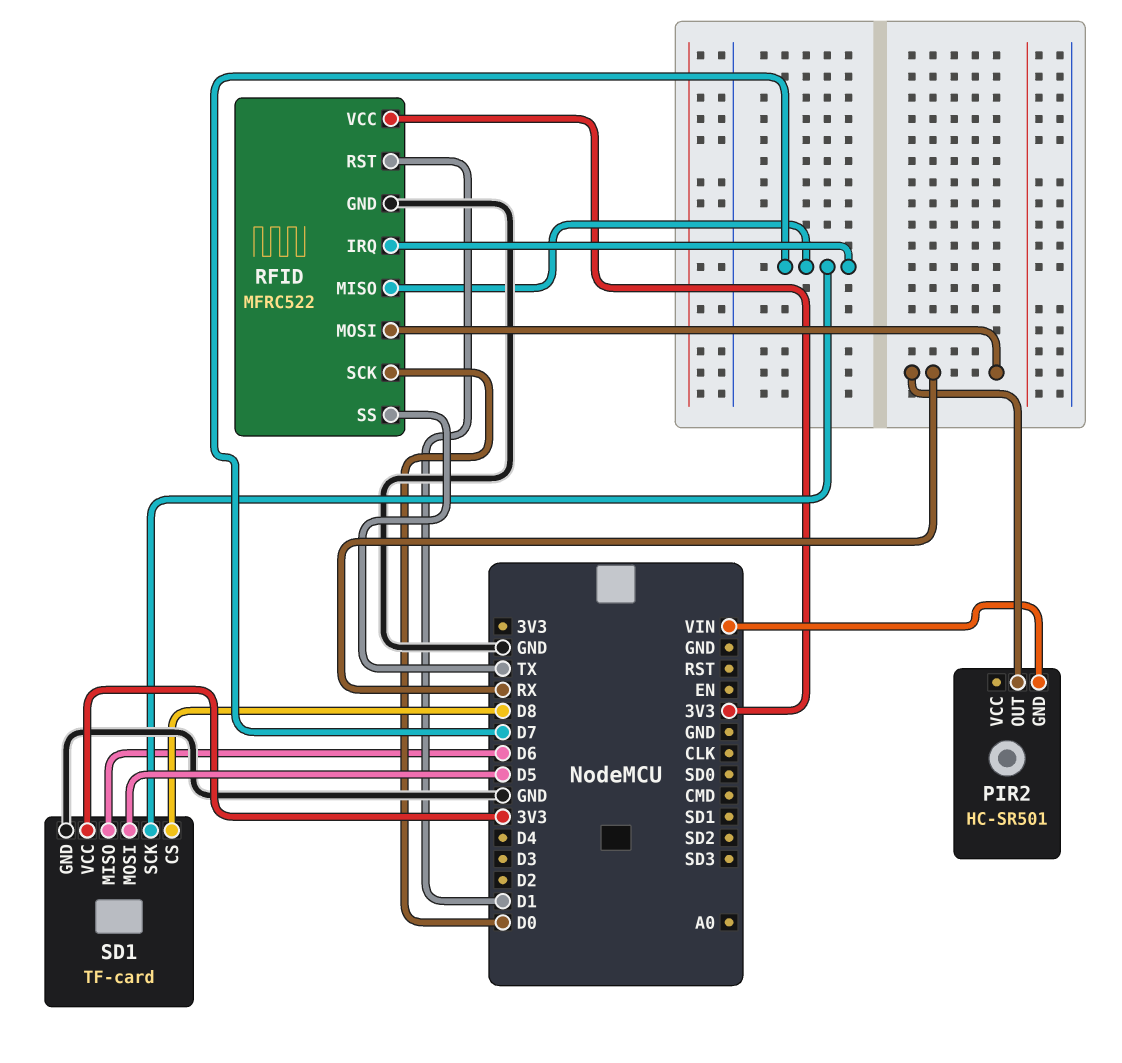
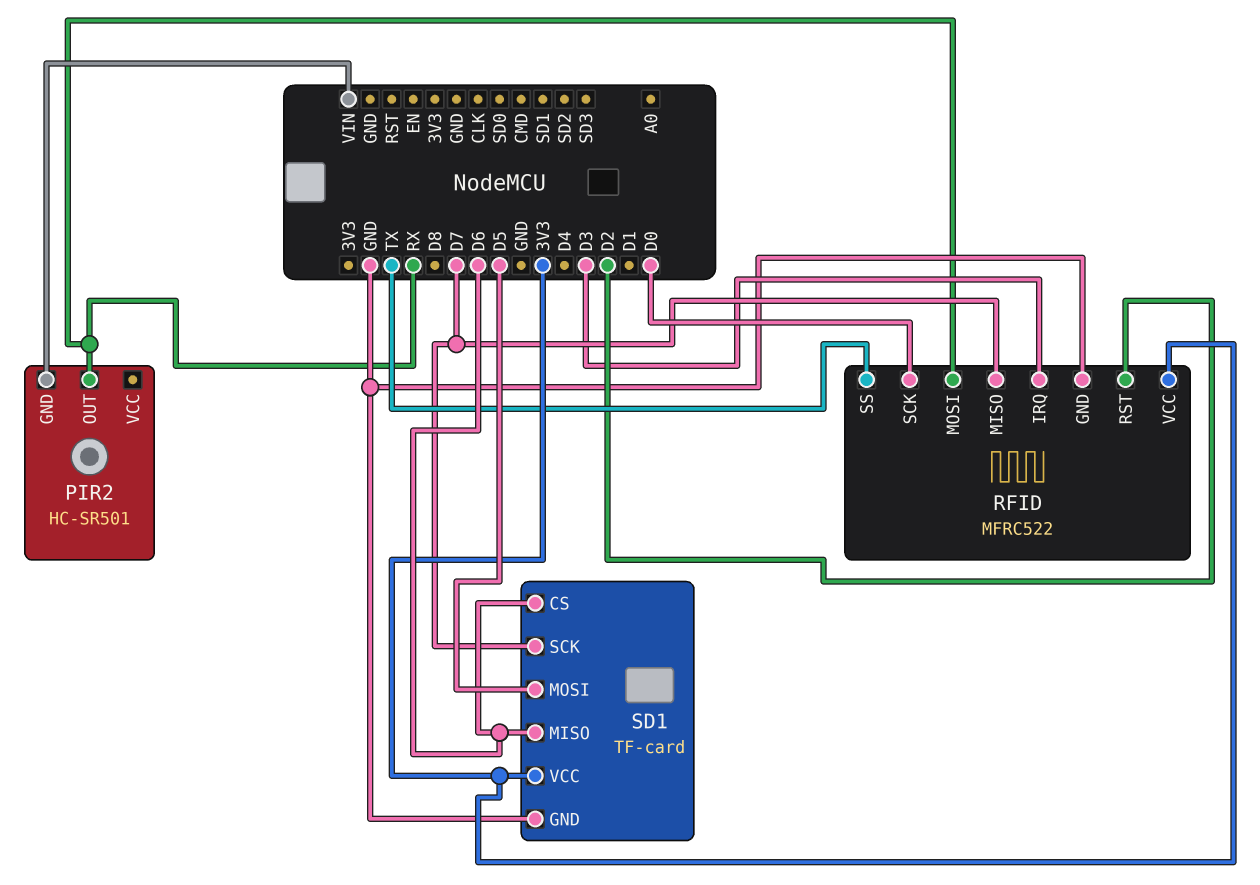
RFID pin IRQ: D7 -> D3
RFID pin RST: D1 -> D2
SD1 pin CS: D8 -> D6

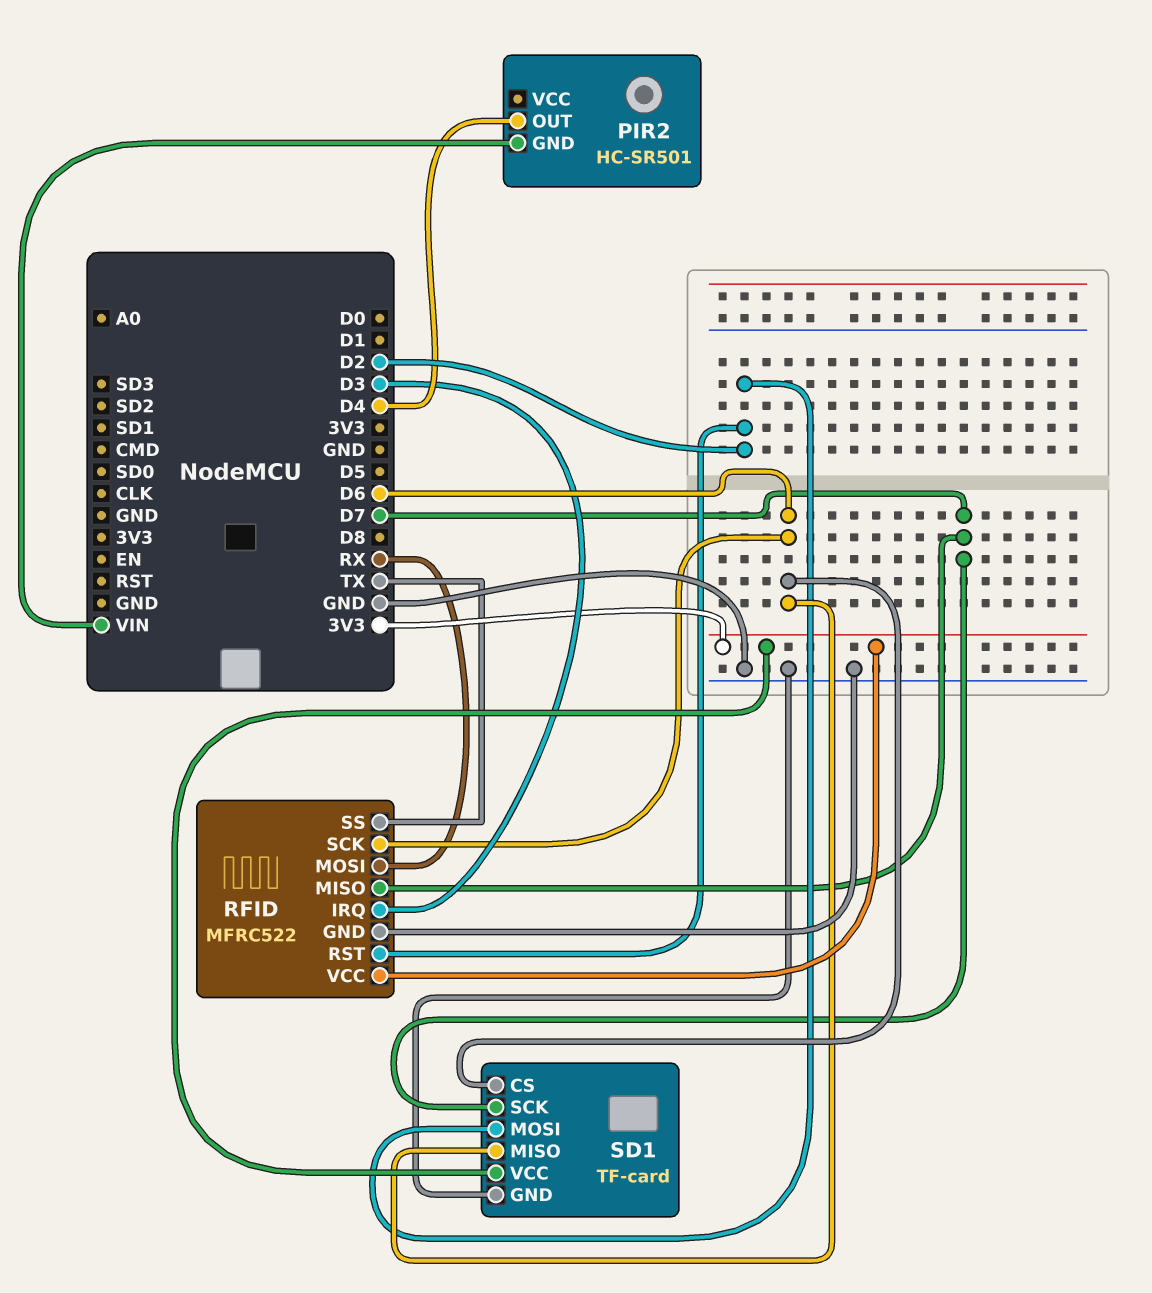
PIR2 pin OUT: RX -> D4
RFID pin SCK: D0 -> D6
SD1 pin MOSI: D5 -> D2

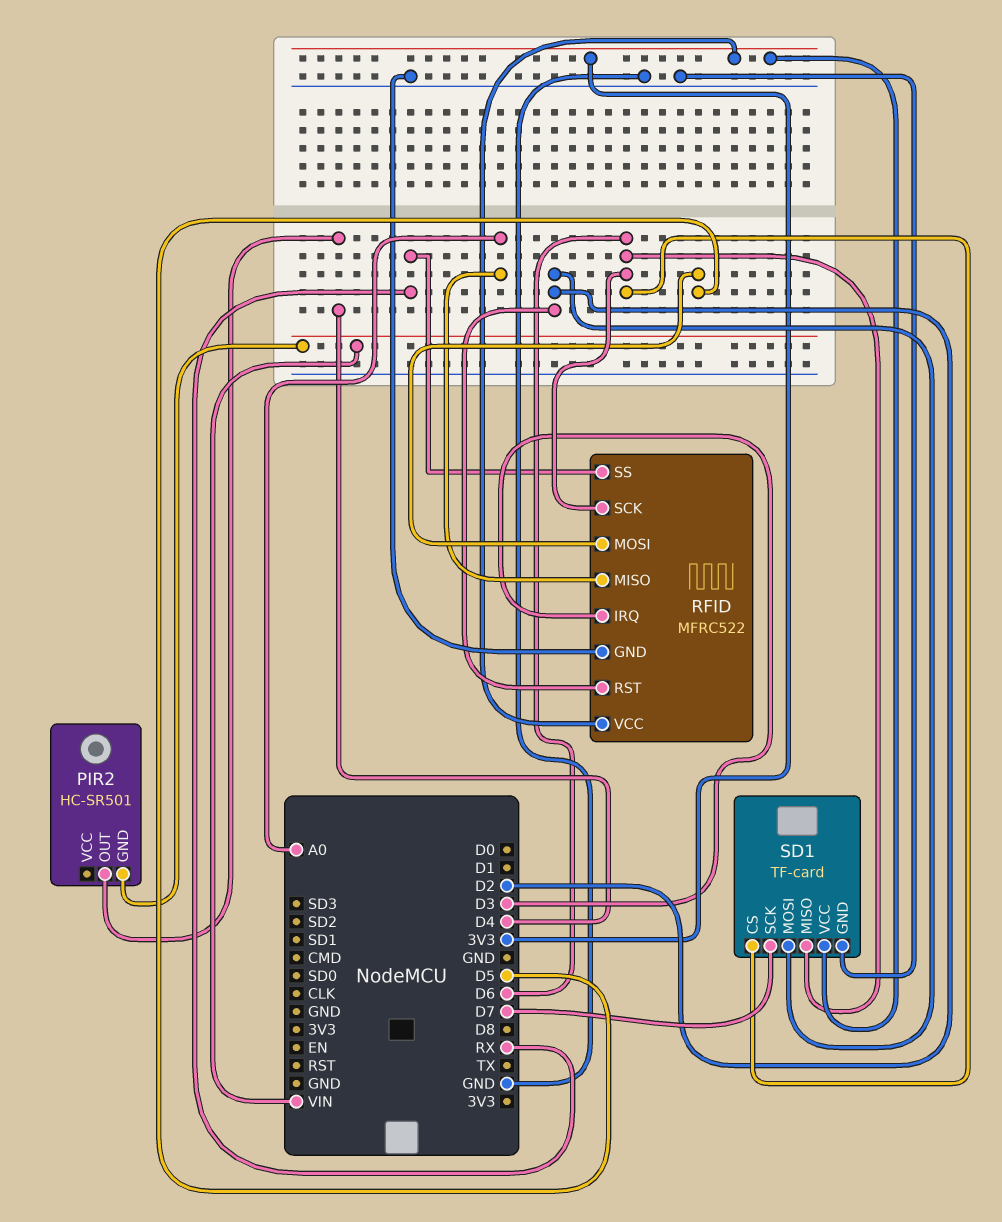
RFID pin MISO: D7 -> A0
RFID pin MOSI: RX -> D5
RFID pin SS: TX -> RX

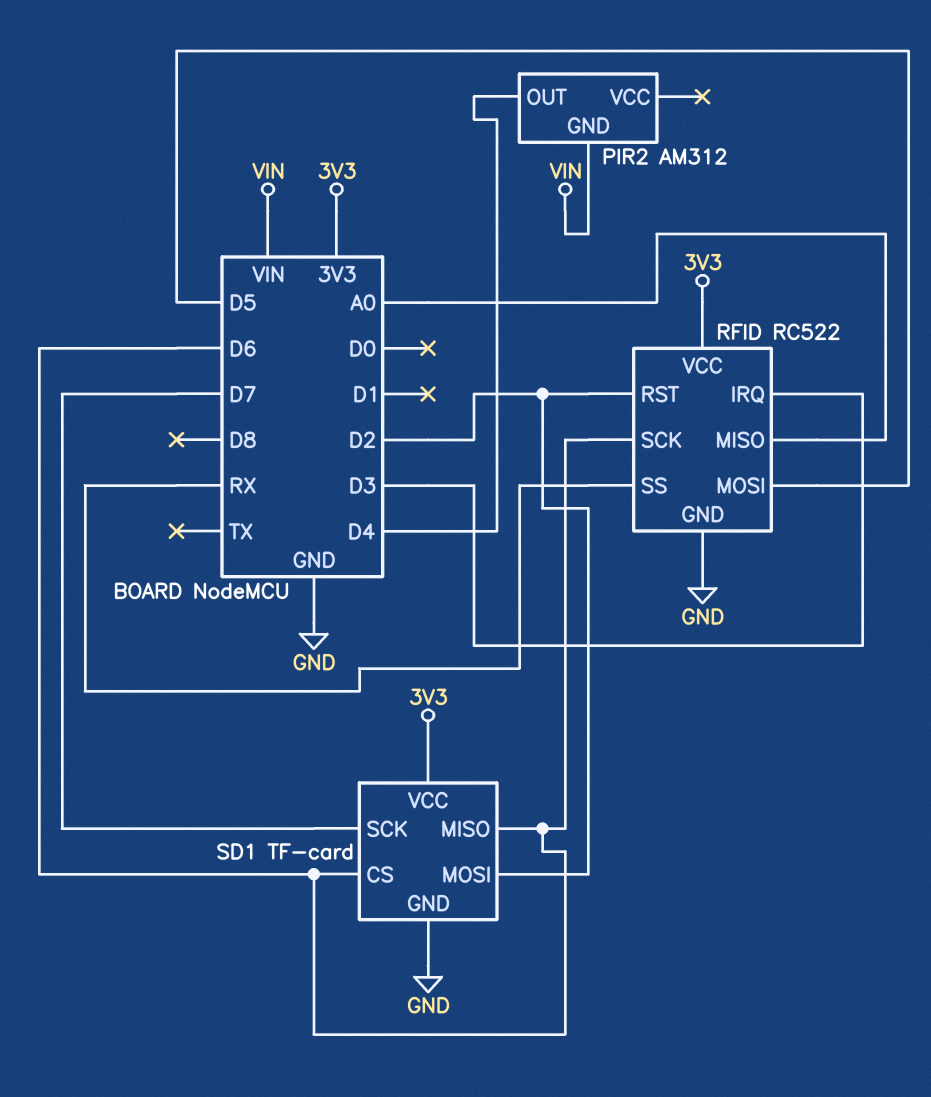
PIR2: HC-SR501 -> AM312
RFID: MFRC522 -> RC522

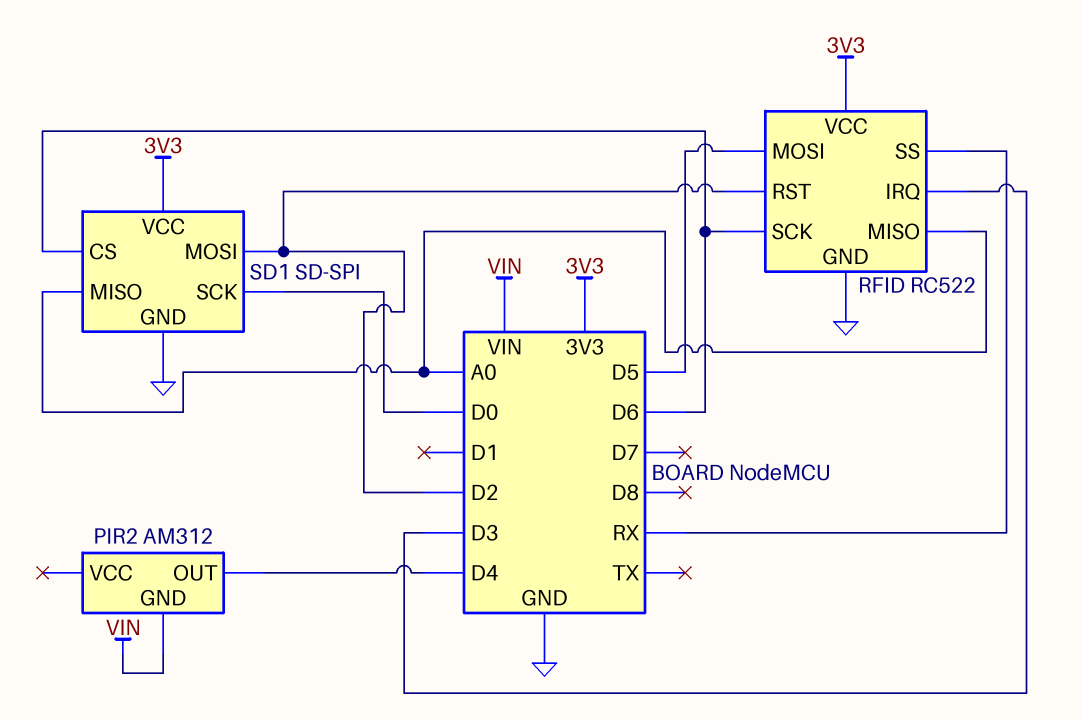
SD1: TF-card -> SD-SPI
SD1 pin MISO: D6 -> A0
SD1 pin SCK: D7 -> D0

